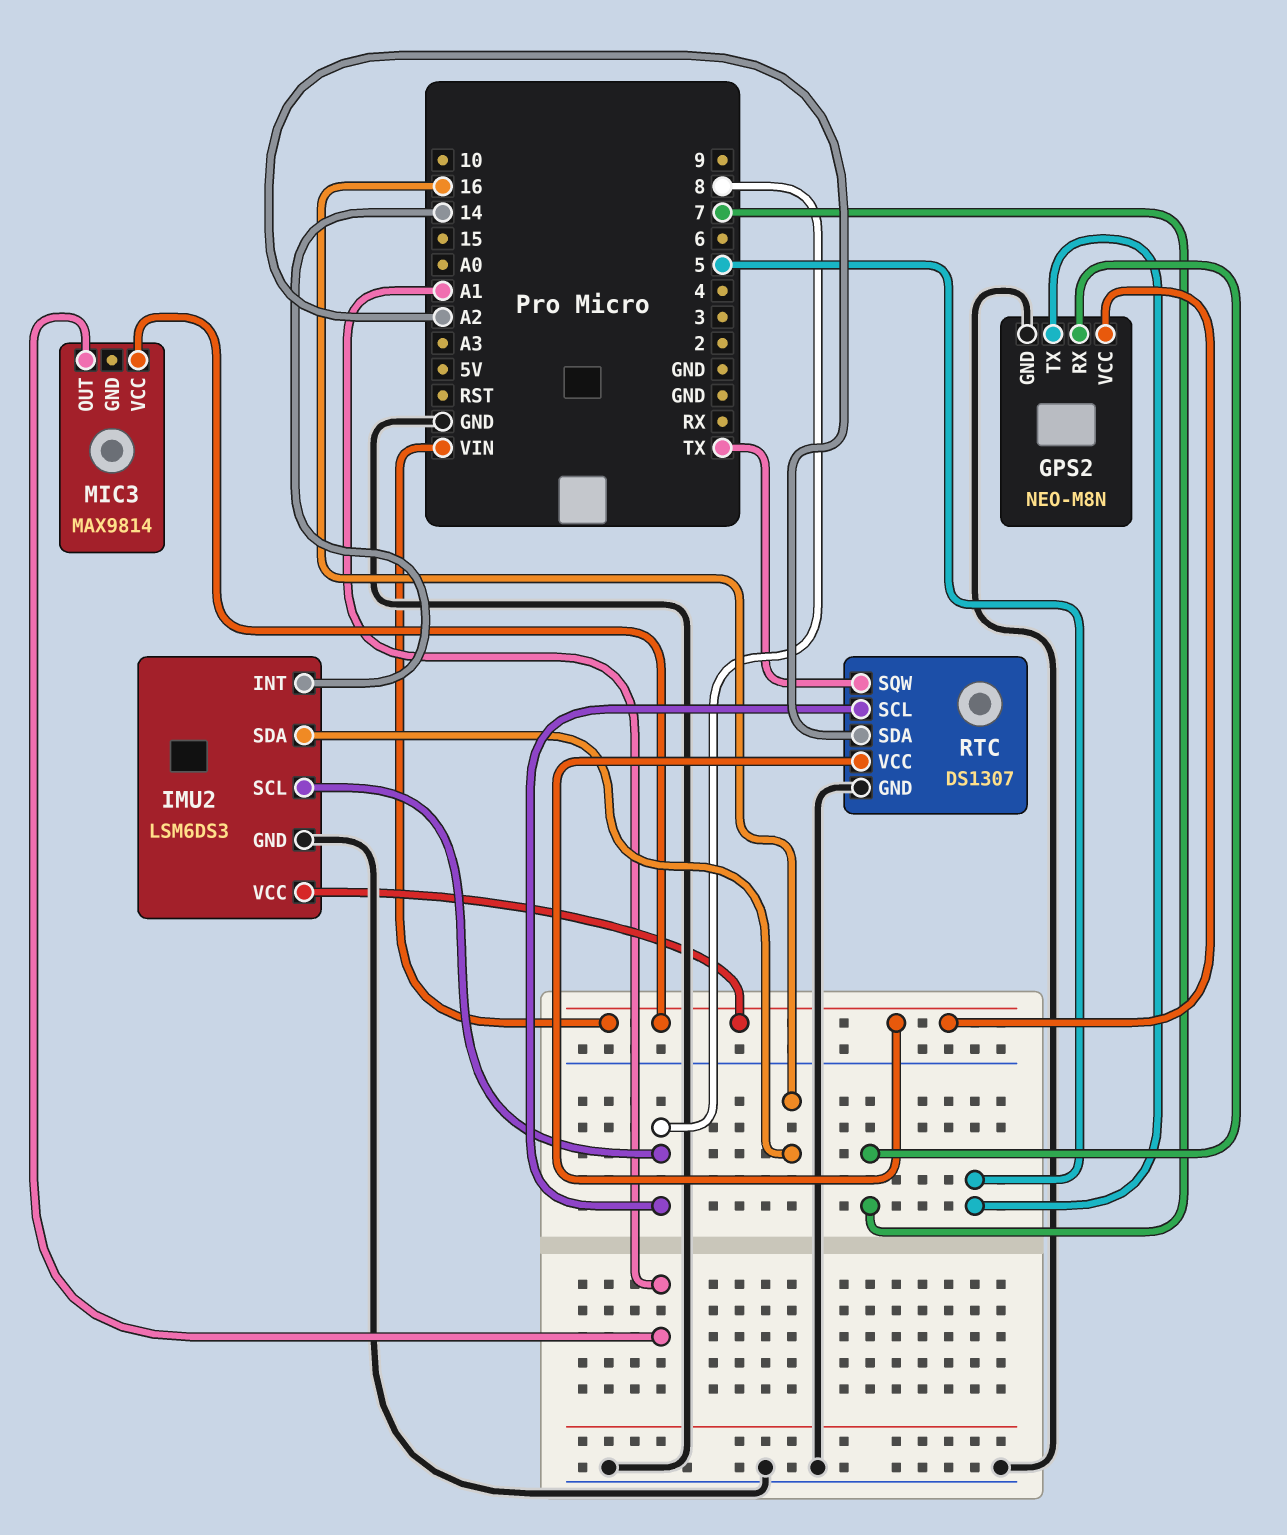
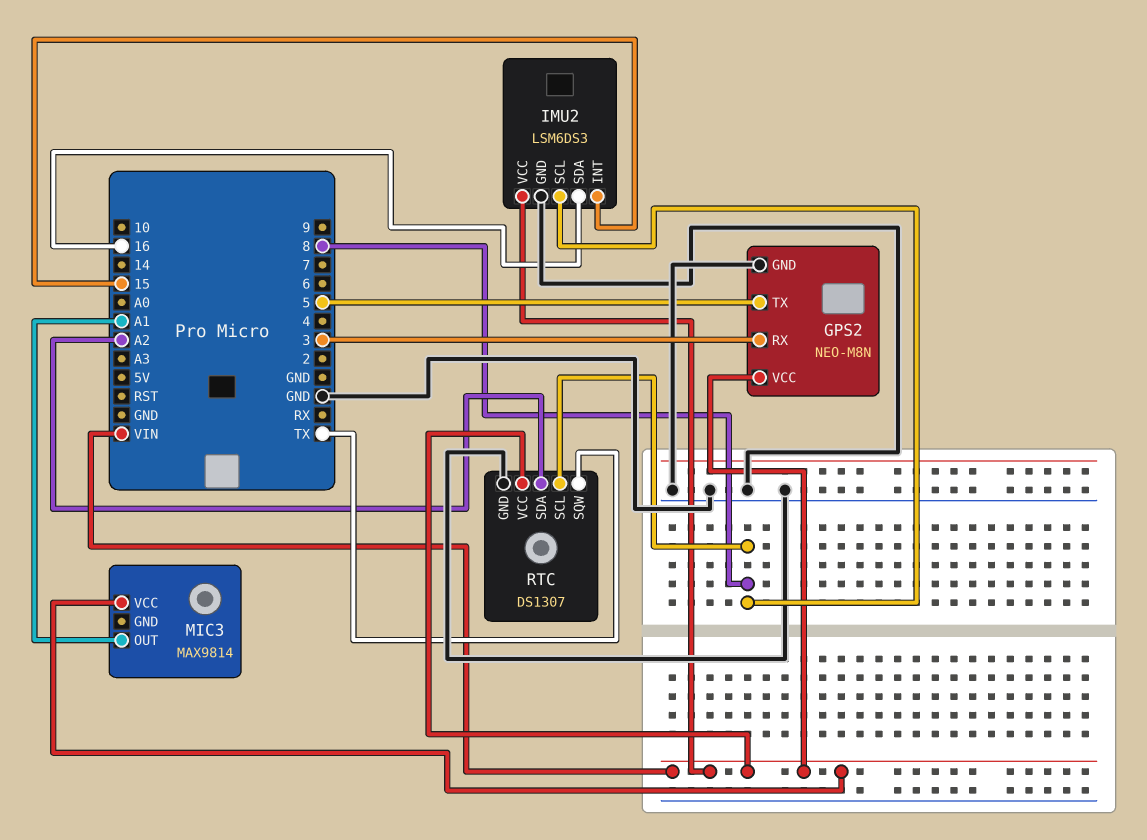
GPS2 pin RX: 7 -> 3
IMU2 pin INT: 14 -> 15

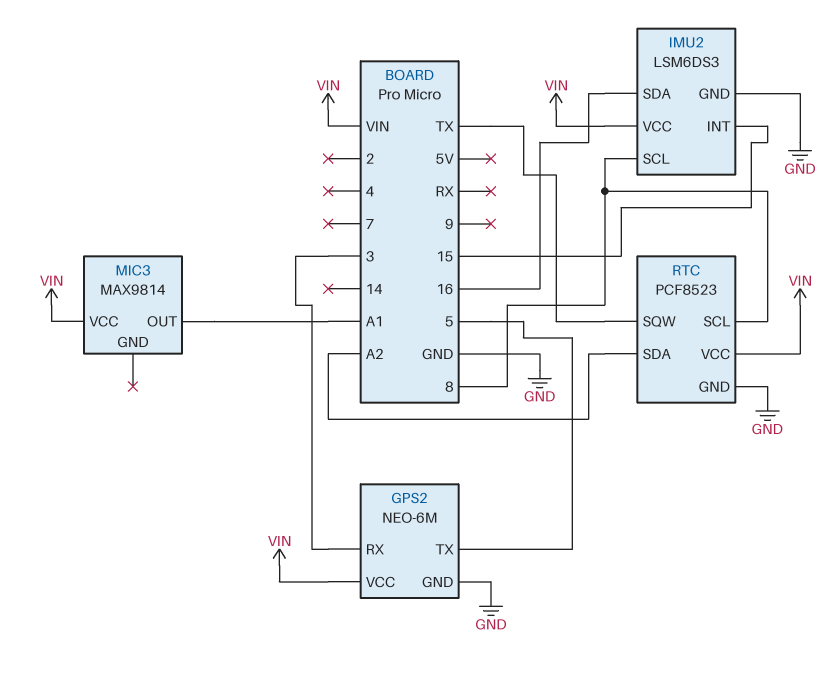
GPS2: NEO-M8N -> NEO-6M
RTC: DS1307 -> PCF8523

